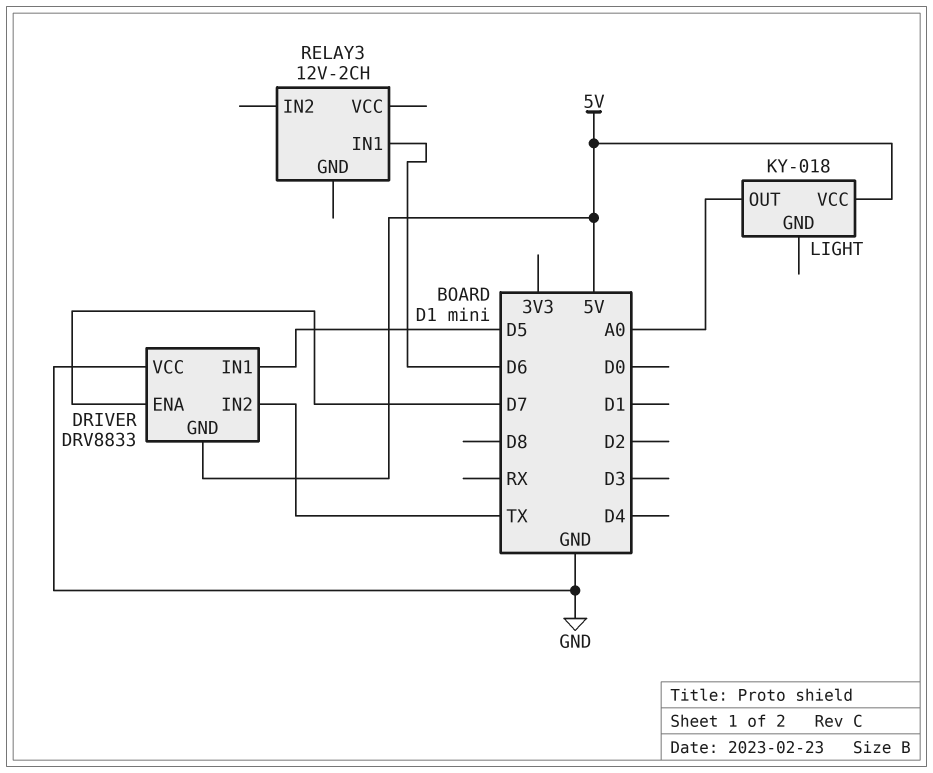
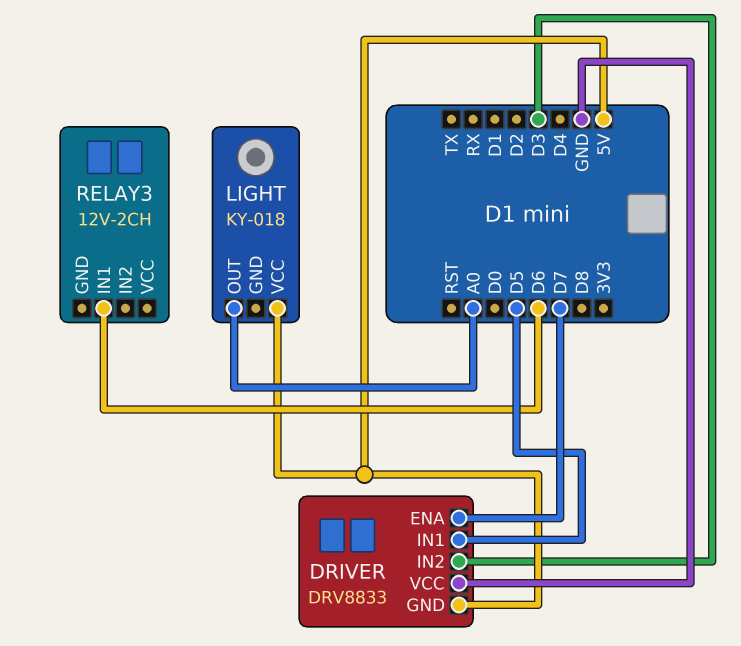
DRIVER pin IN2: TX -> D3

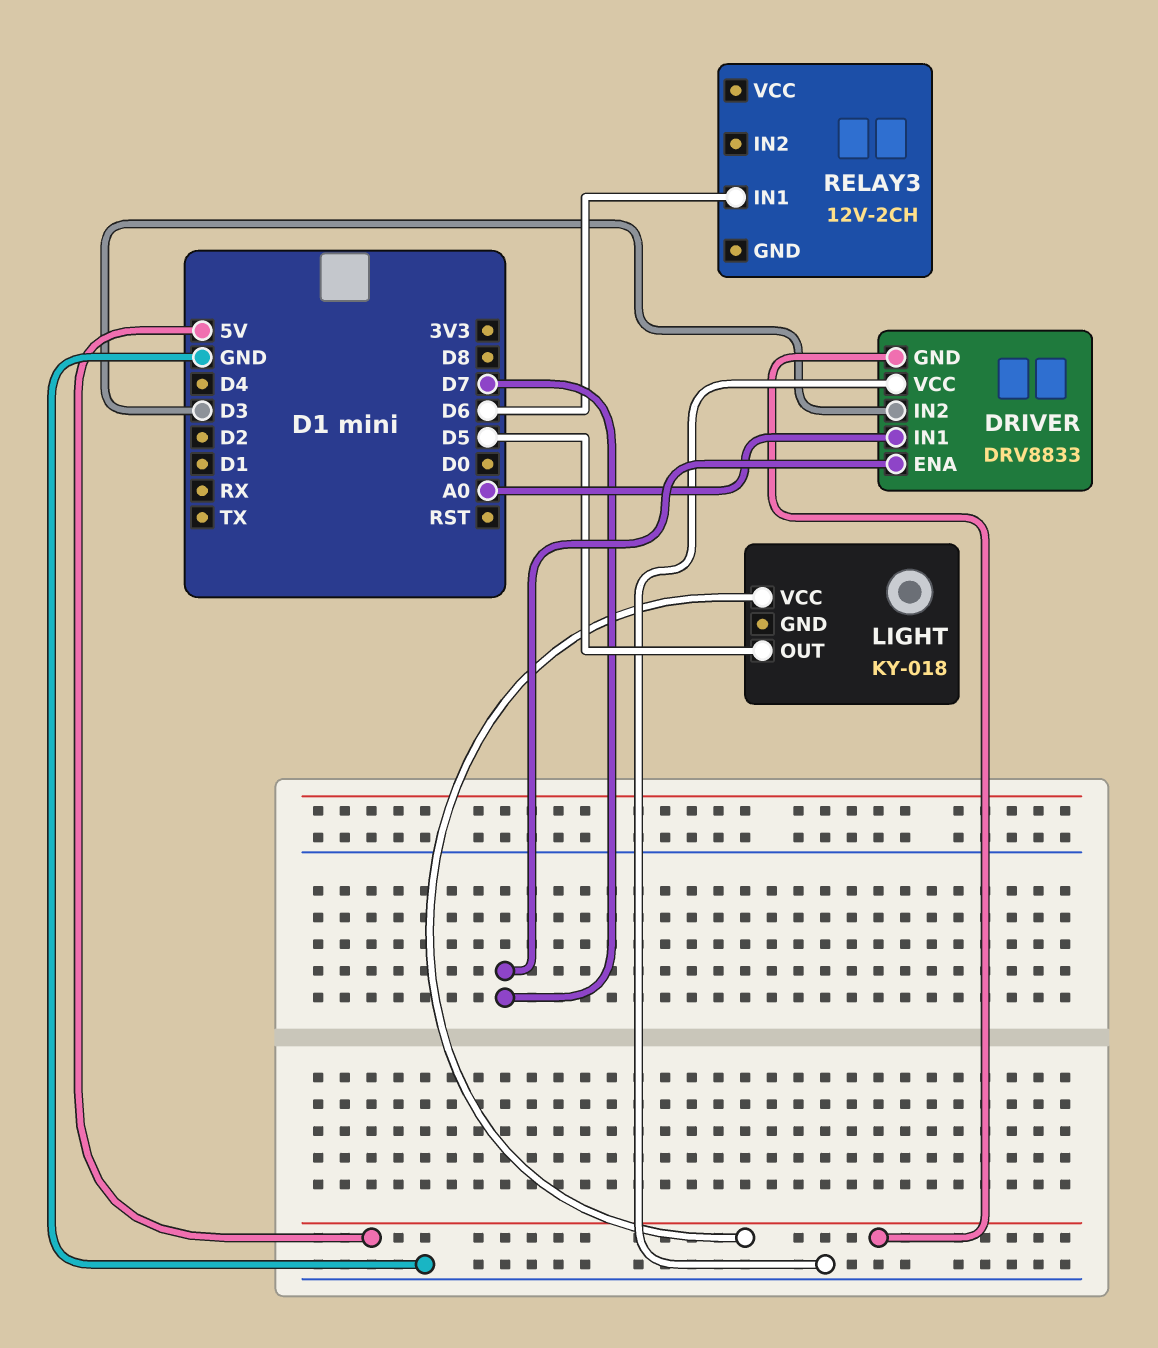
DRIVER pin IN1: D5 -> A0
LIGHT pin OUT: A0 -> D5

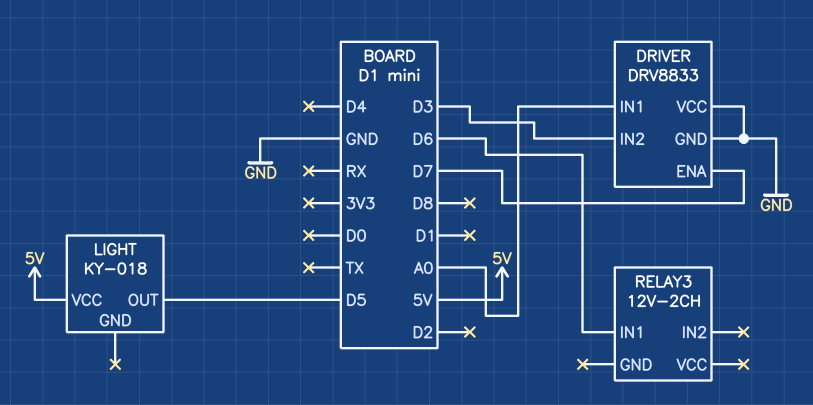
DRIVER pin GND: 5V -> GND

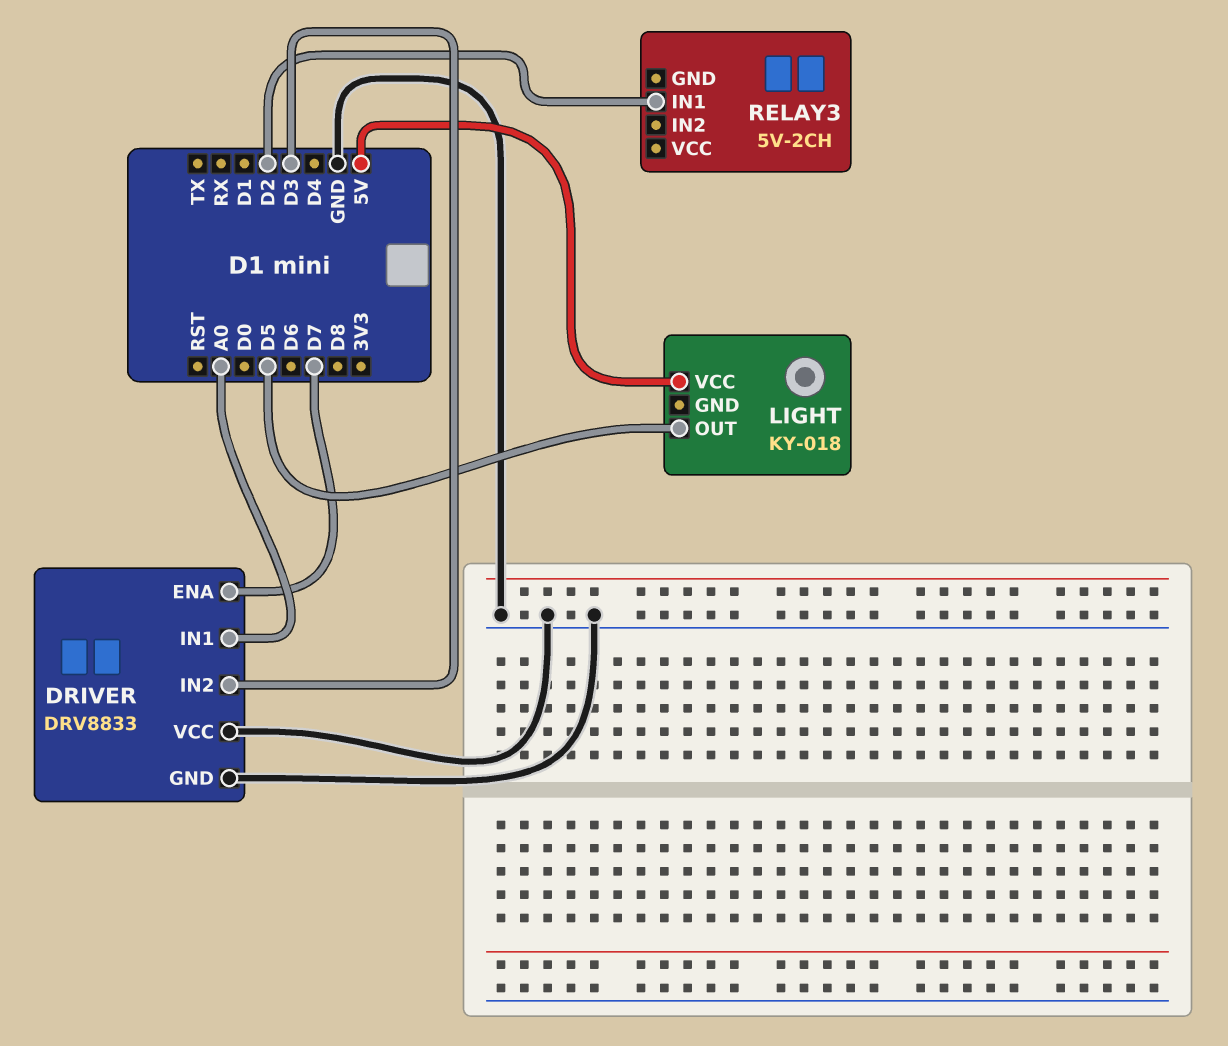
RELAY3: 12V-2CH -> 5V-2CH
RELAY3 pin IN1: D6 -> D2

